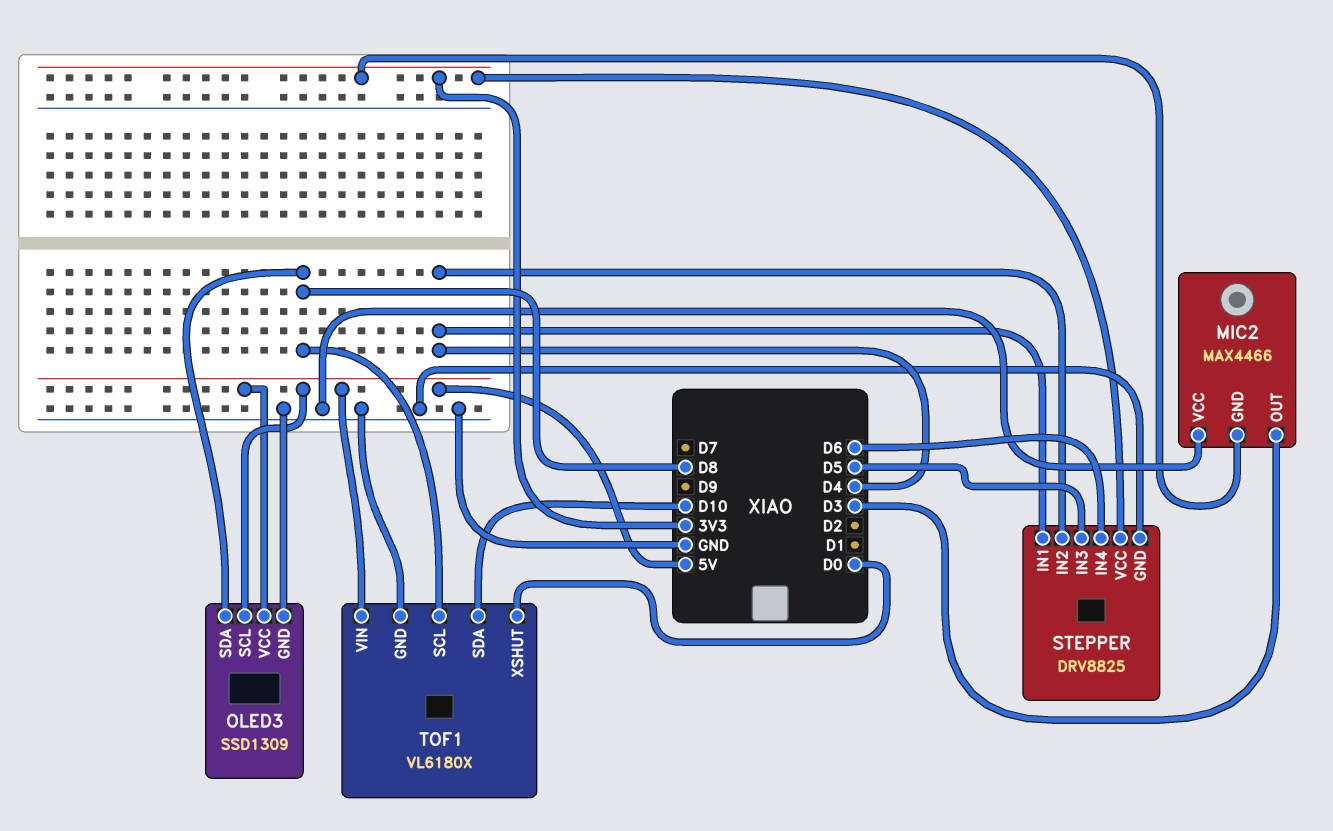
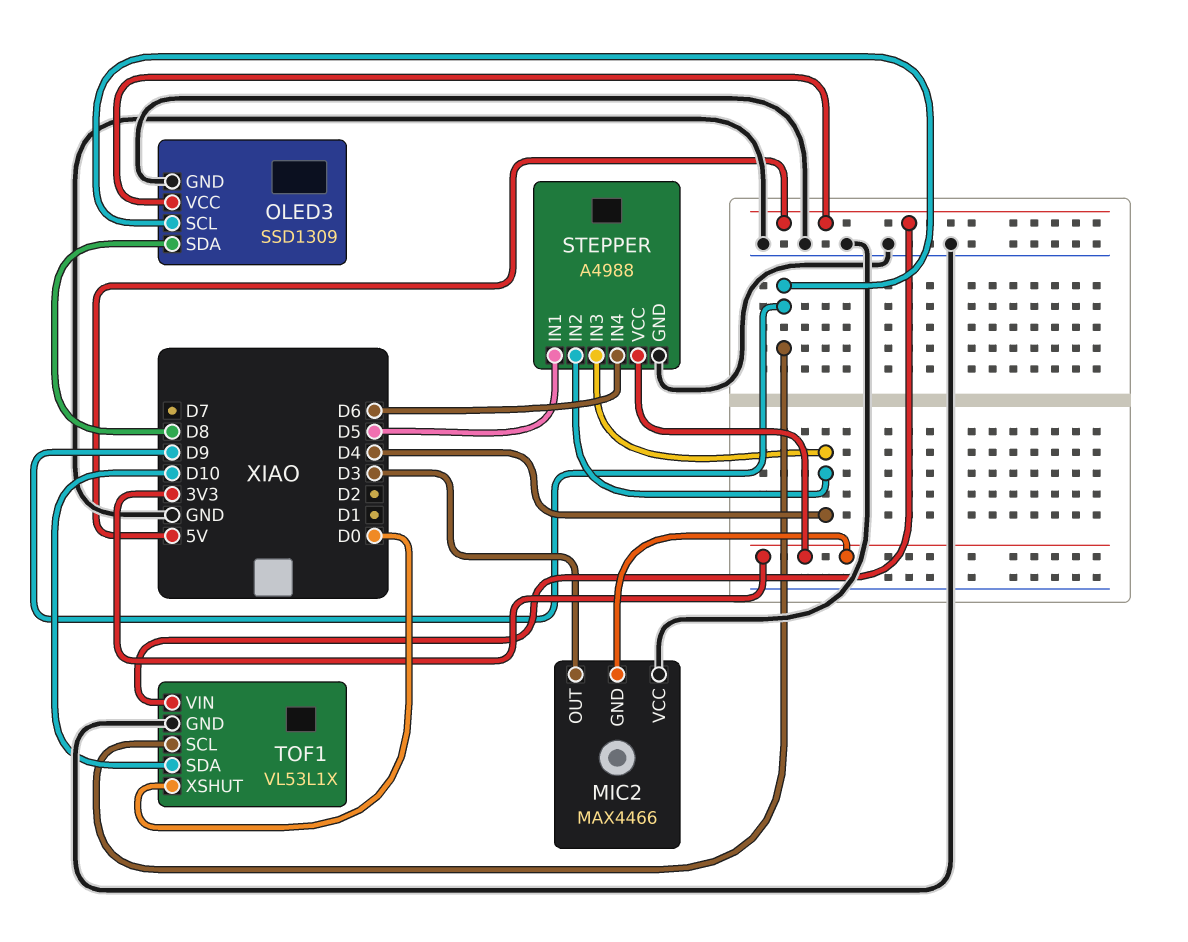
OLED3 pin SCL: 5V -> D9
STEPPER: DRV8825 -> A4988
STEPPER pin IN1: D4 -> D5
STEPPER pin IN3: D5 -> D4
TOF1: VL6180X -> VL53L1X
TOF1 pin SCL: D8 -> D9

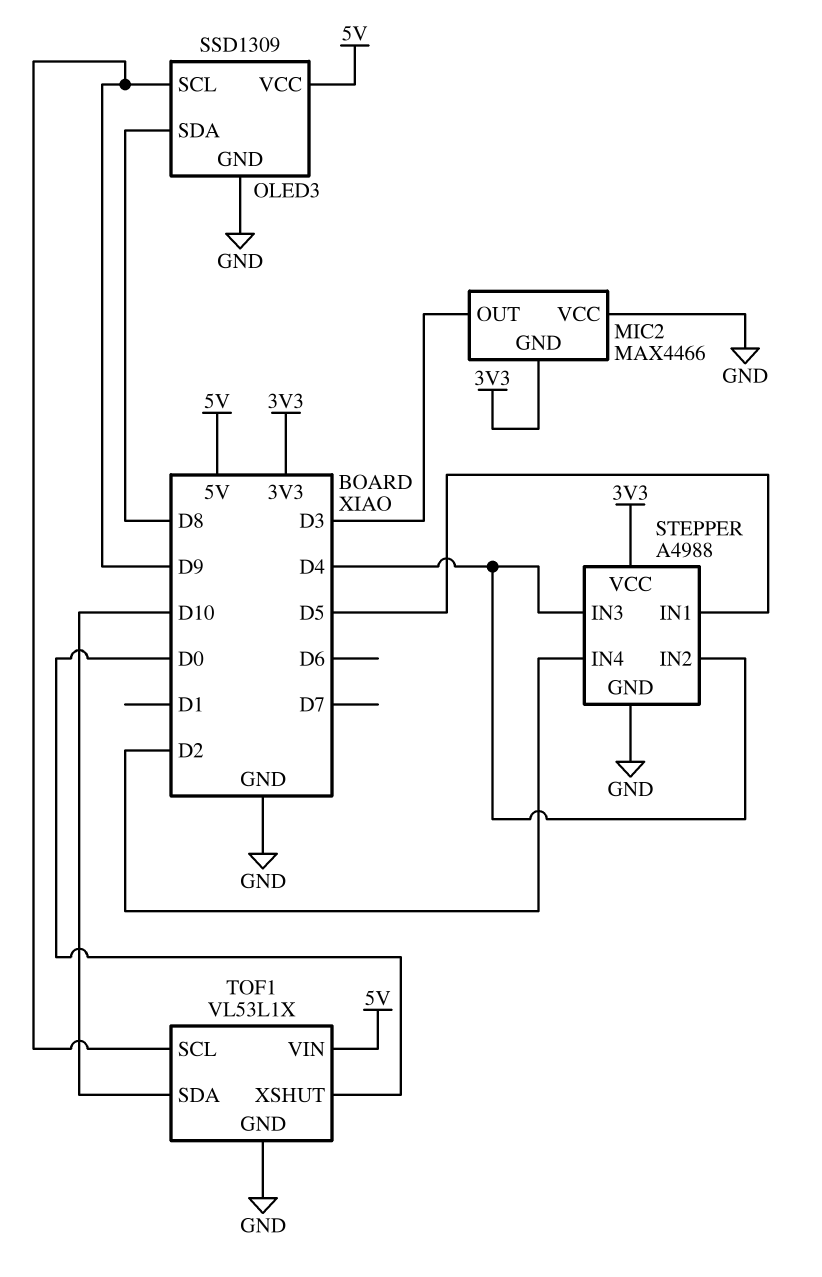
STEPPER pin IN4: D6 -> D2

